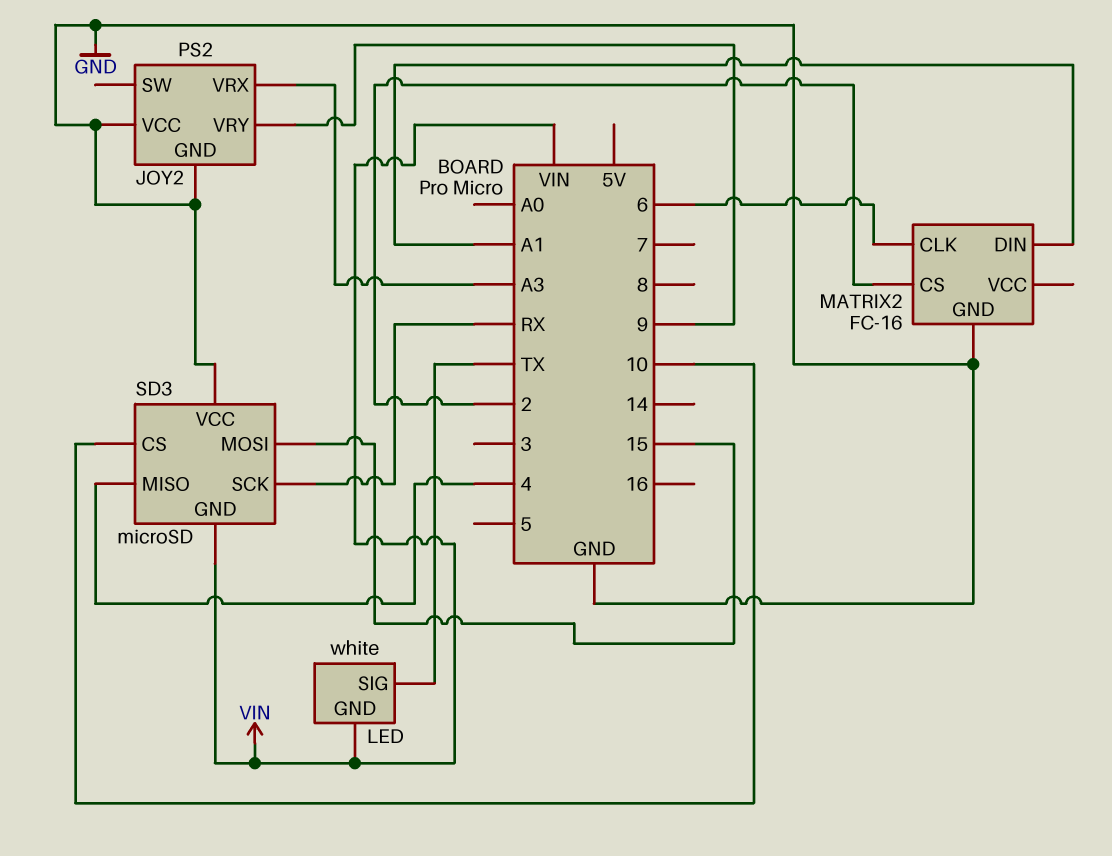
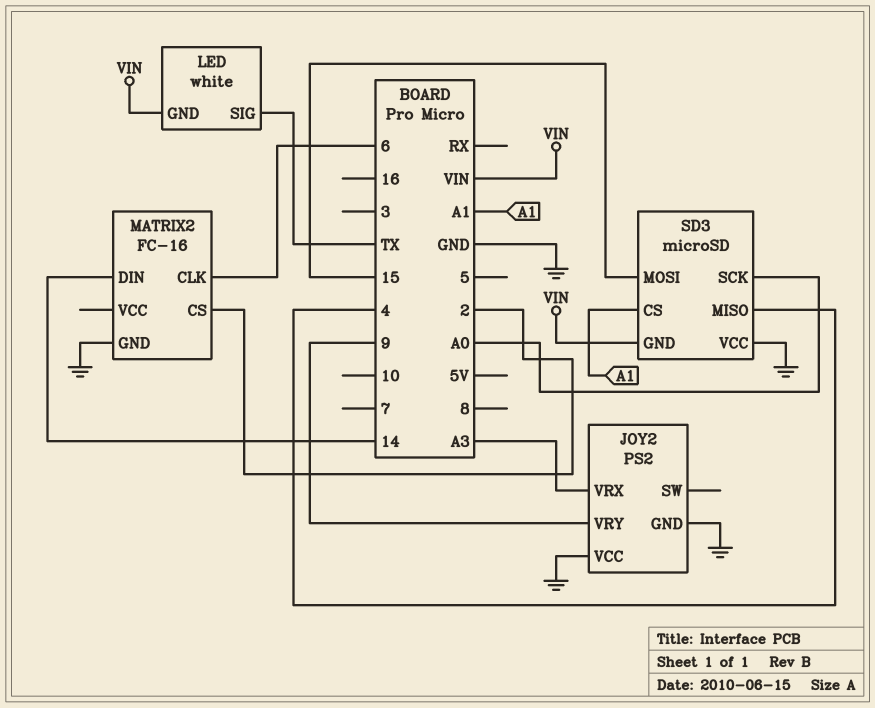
MATRIX2 pin DIN: A1 -> 14
SD3 pin CS: 10 -> A1
SD3 pin SCK: RX -> A0

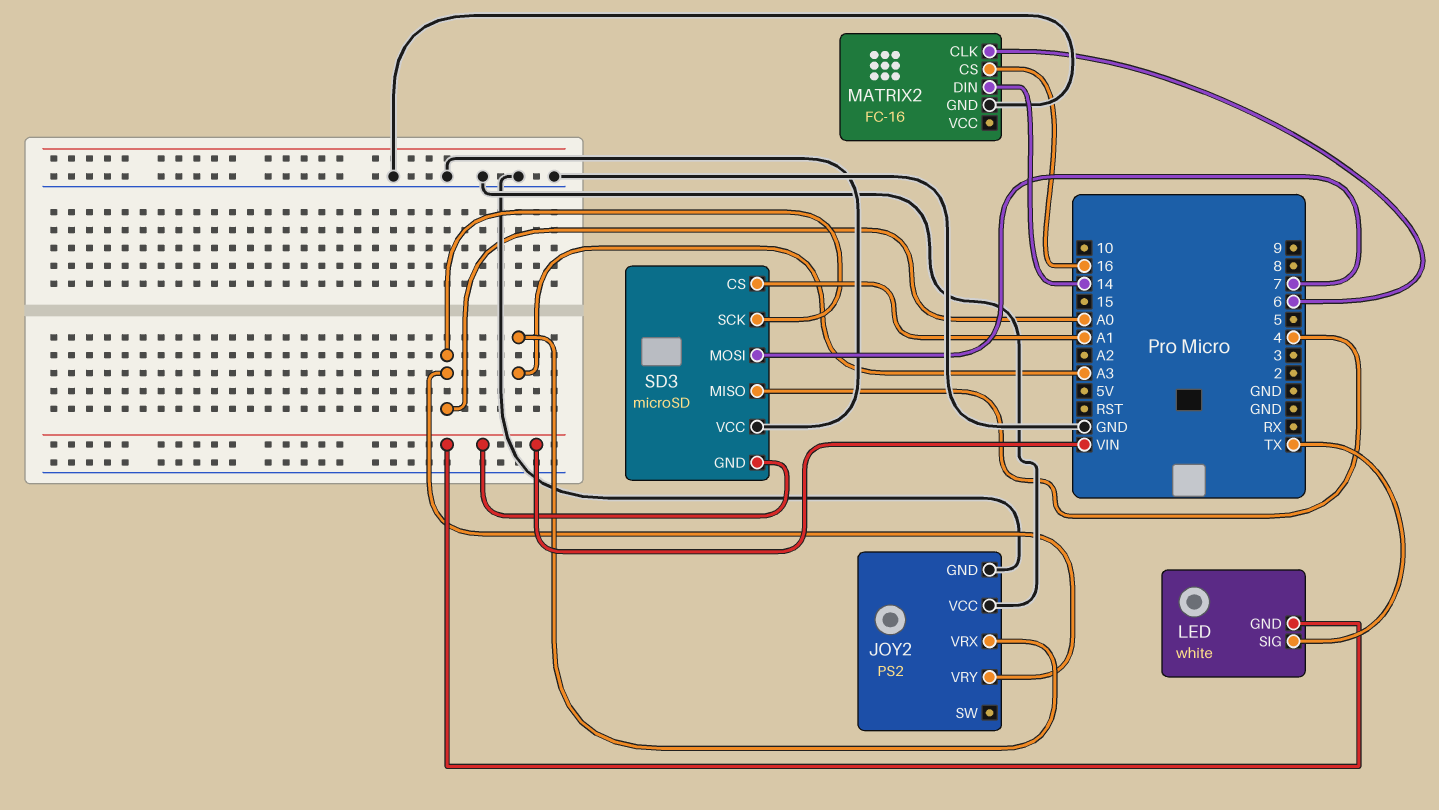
JOY2 pin VRY: 9 -> A0
MATRIX2 pin CS: 2 -> 16
SD3 pin MOSI: 15 -> 7

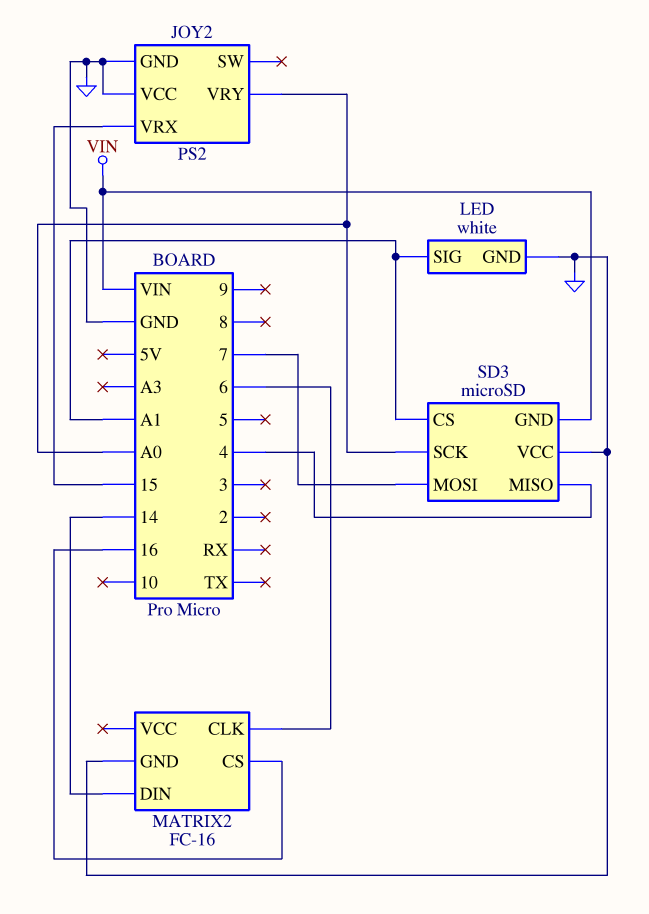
JOY2 pin VRX: A3 -> 15
LED pin GND: VIN -> GND
LED pin SIG: TX -> A1

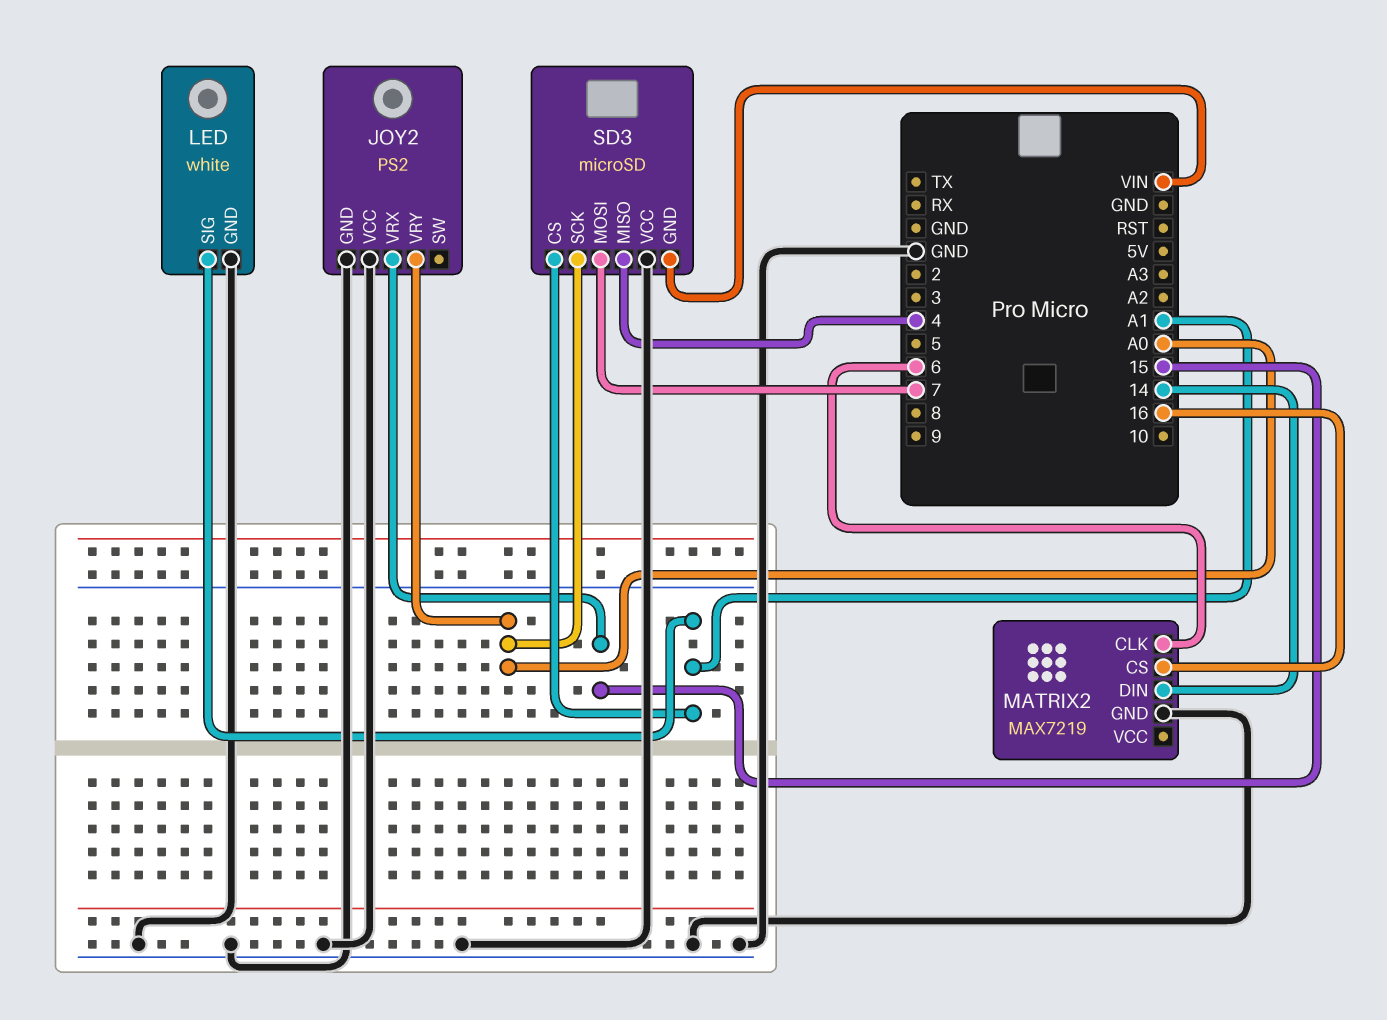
MATRIX2: FC-16 -> MAX7219

